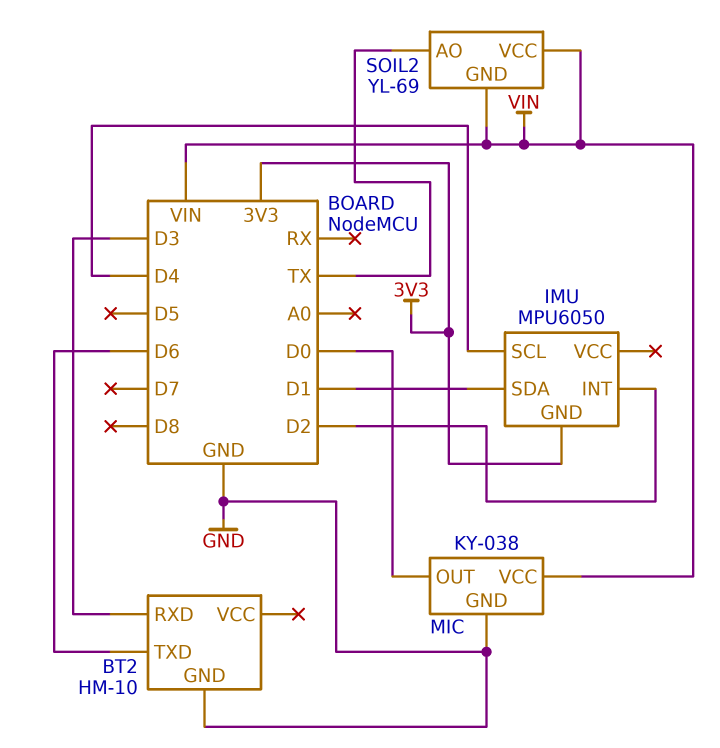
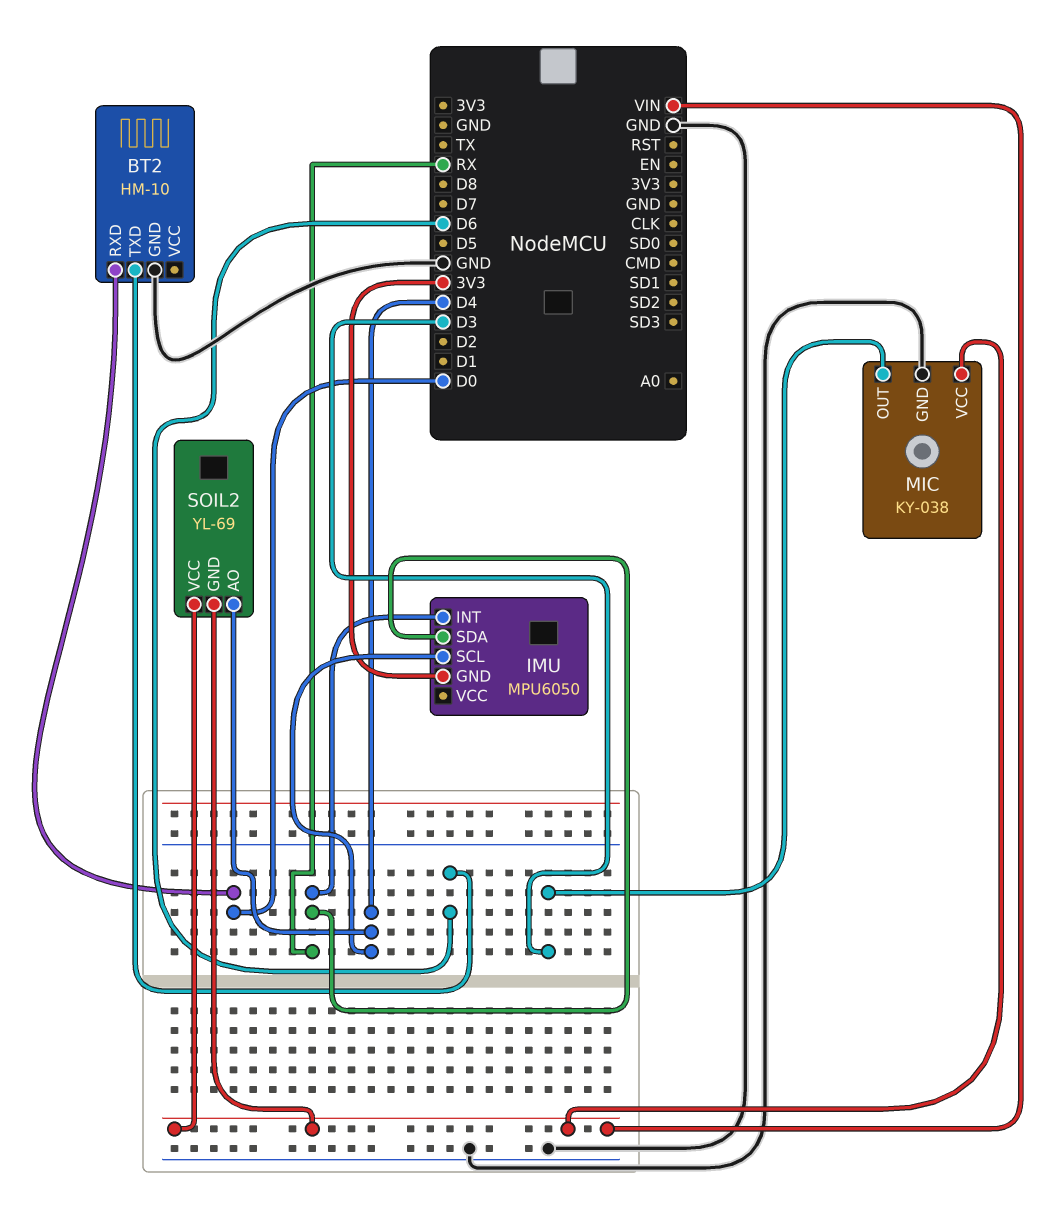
BT2 pin RXD: D3 -> D0
IMU pin INT: D2 -> RX
IMU pin SDA: D1 -> RX
MIC pin OUT: D0 -> D3
SOIL2 pin AO: TX -> D4

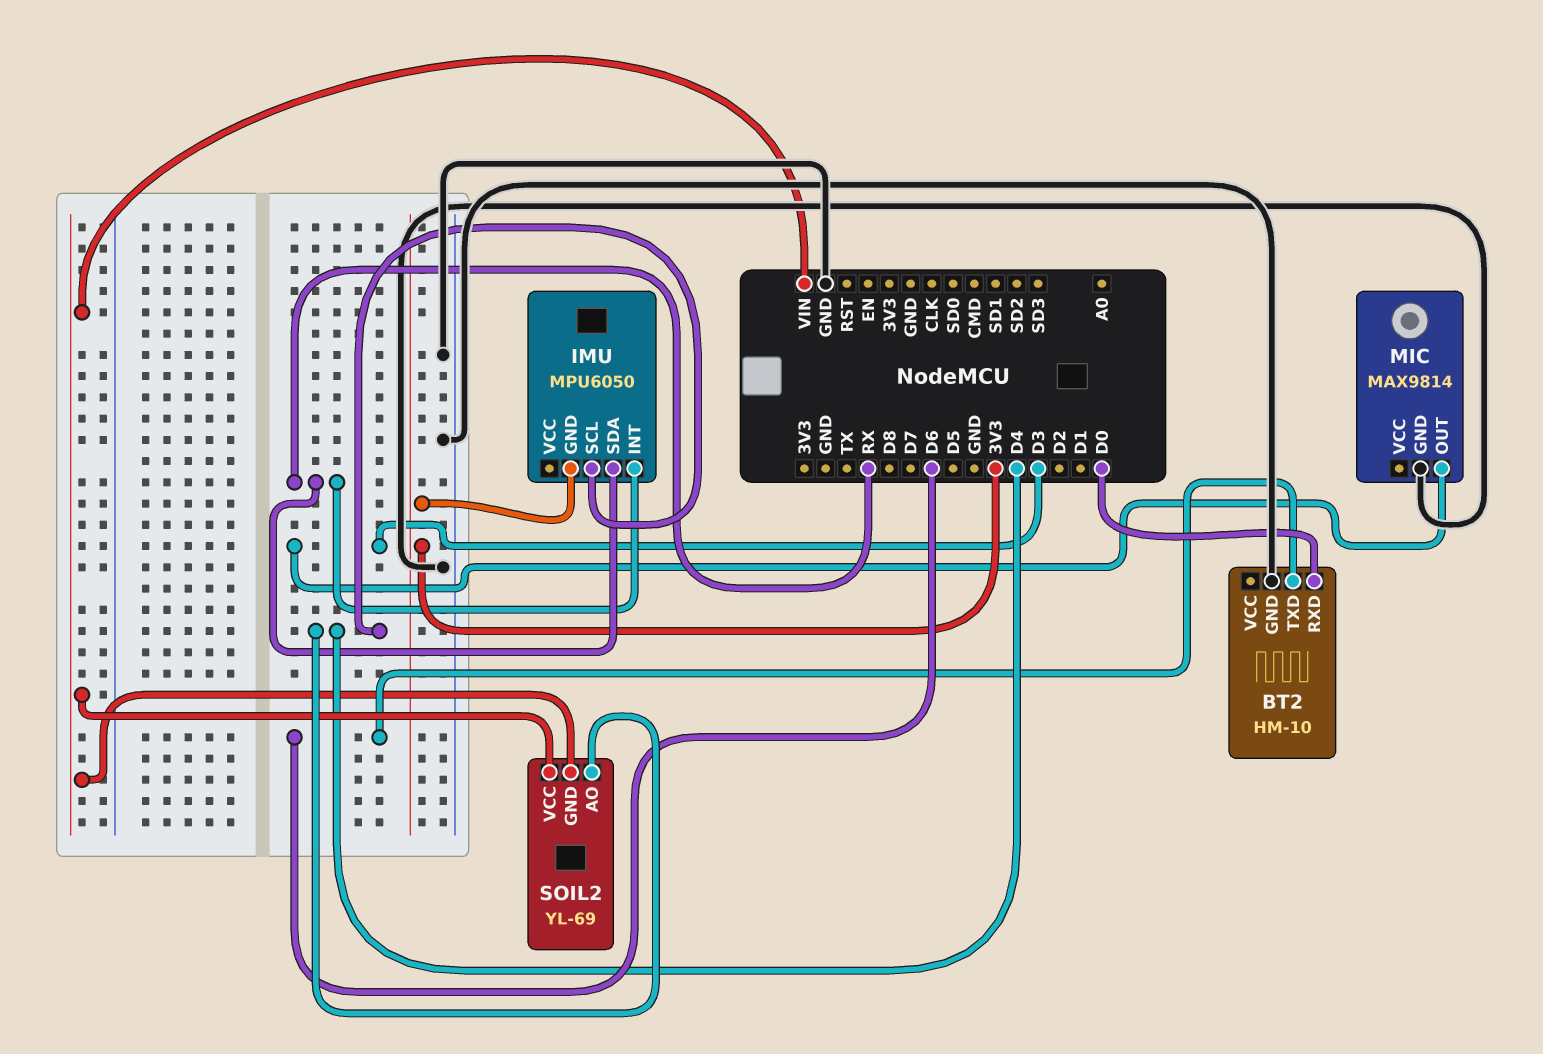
MIC: KY-038 -> MAX9814
MIC pin VCC: VIN -> none

